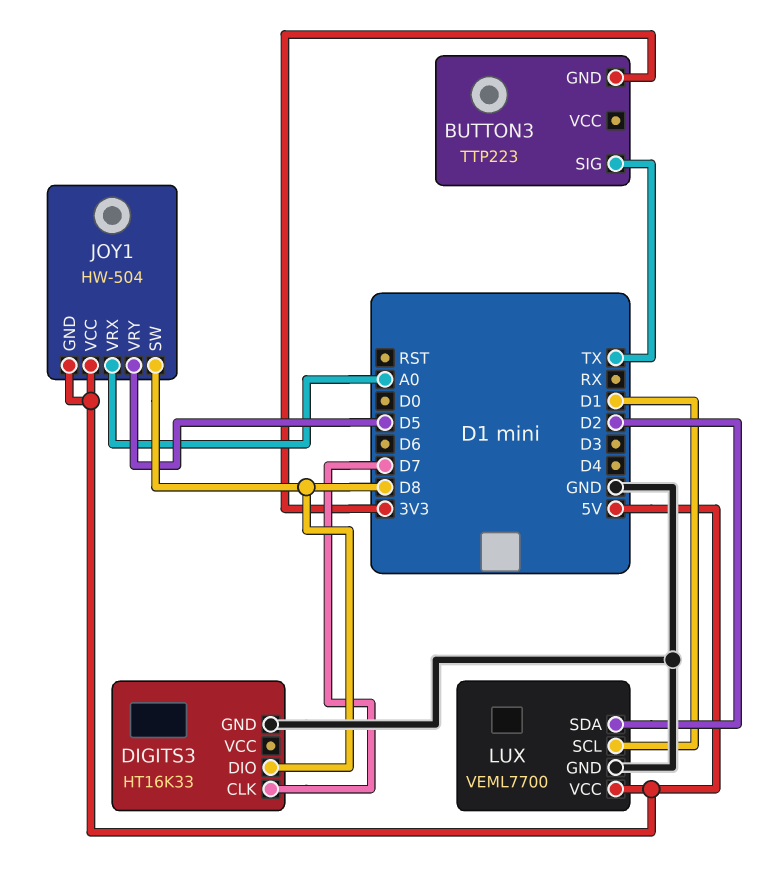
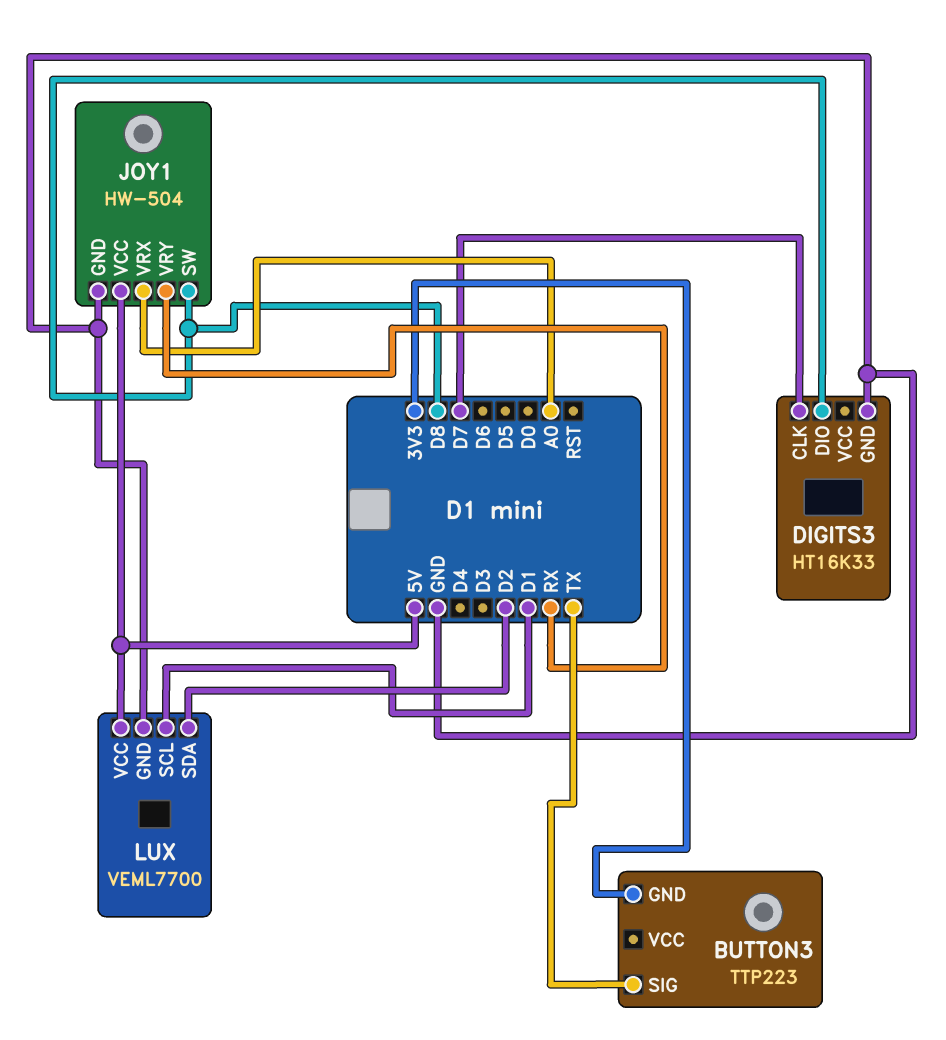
JOY1 pin GND: 5V -> GND
JOY1 pin VRY: D5 -> RX

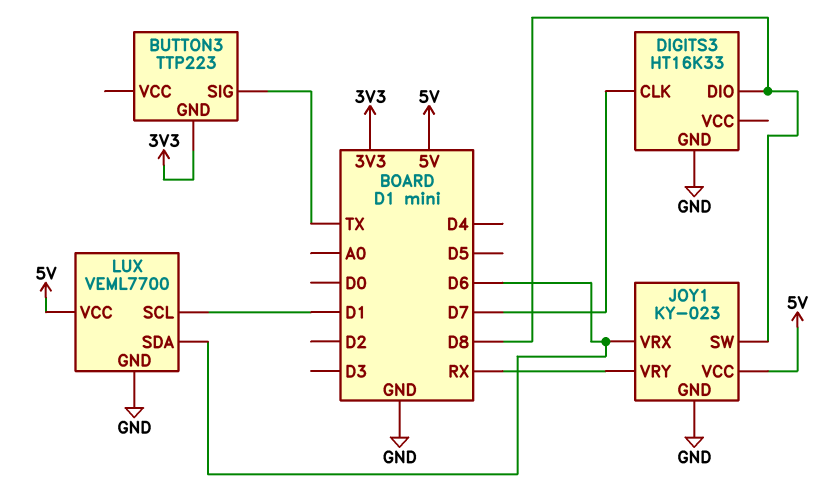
JOY1: HW-504 -> KY-023
JOY1 pin VRX: A0 -> D6
LUX pin SDA: D2 -> D6

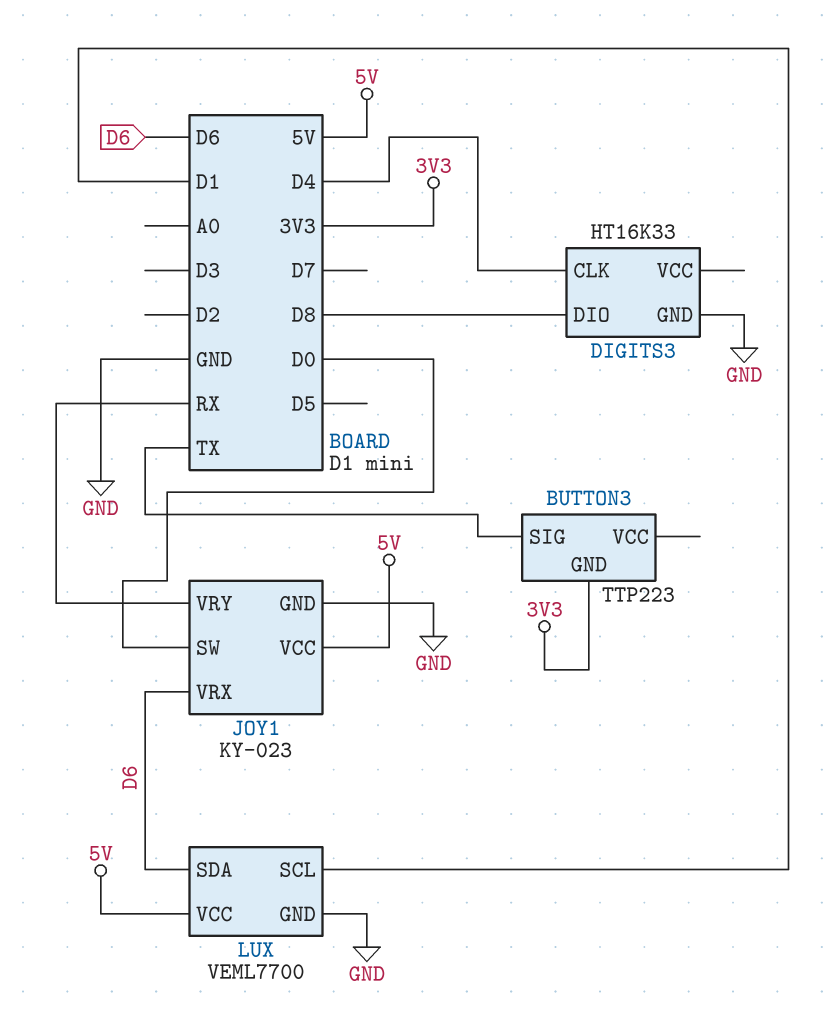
DIGITS3 pin CLK: D7 -> D4
JOY1 pin SW: D8 -> D0

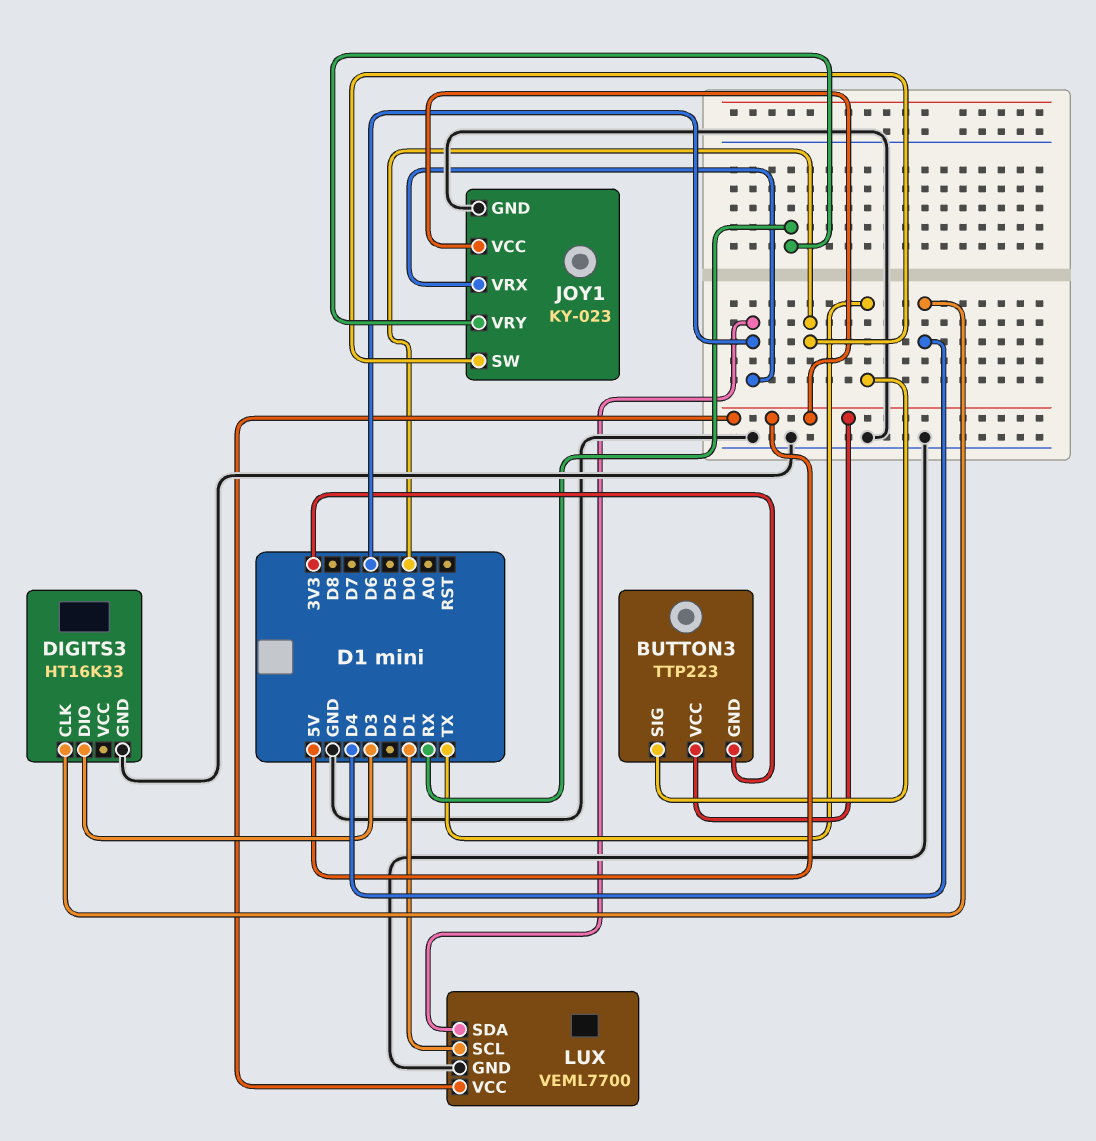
BUTTON3 pin VCC: none -> 5V
DIGITS3 pin DIO: D8 -> D3

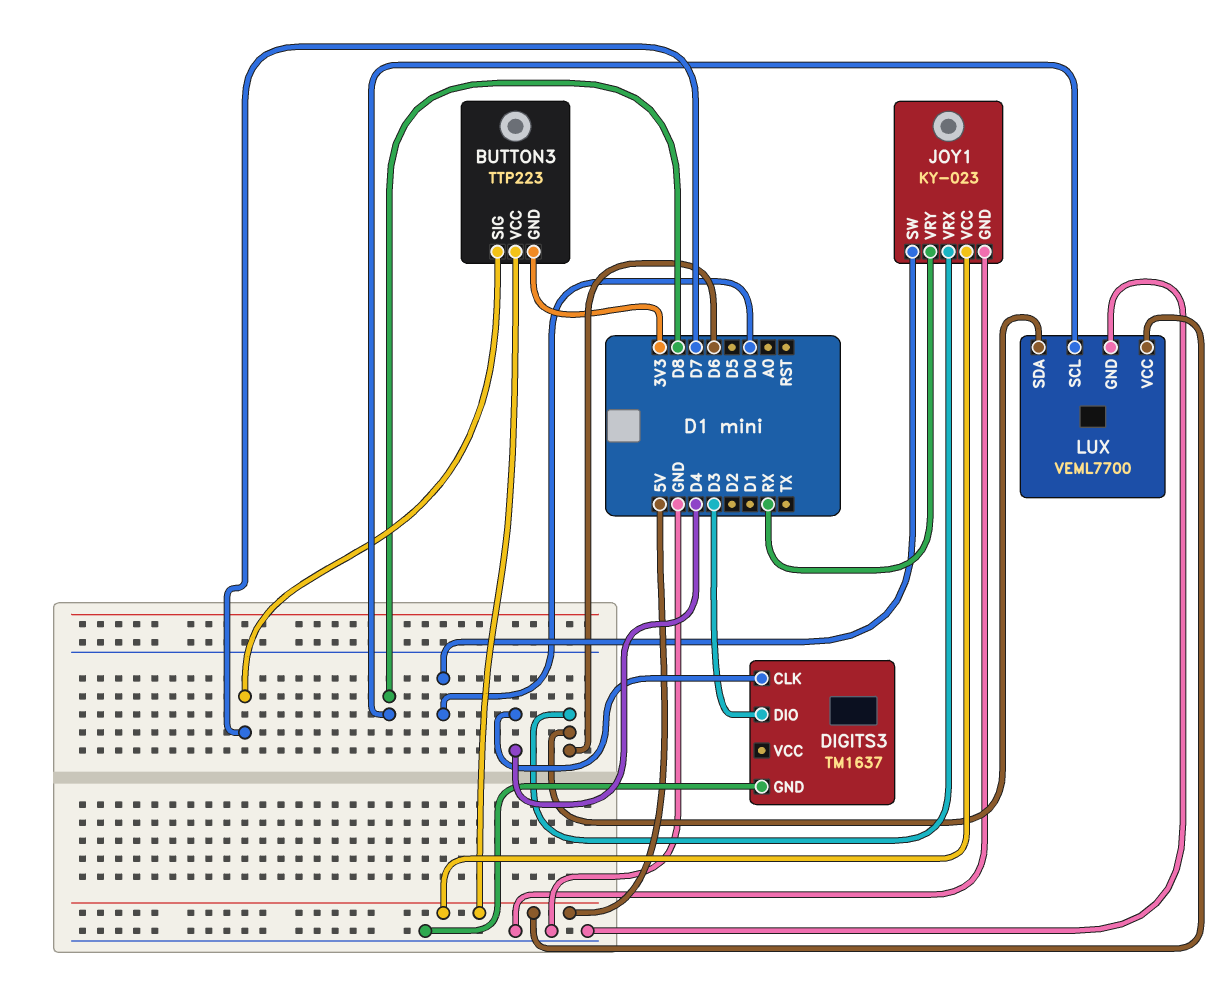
BUTTON3 pin SIG: TX -> D7
DIGITS3: HT16K33 -> TM1637
LUX pin SCL: D1 -> D8

